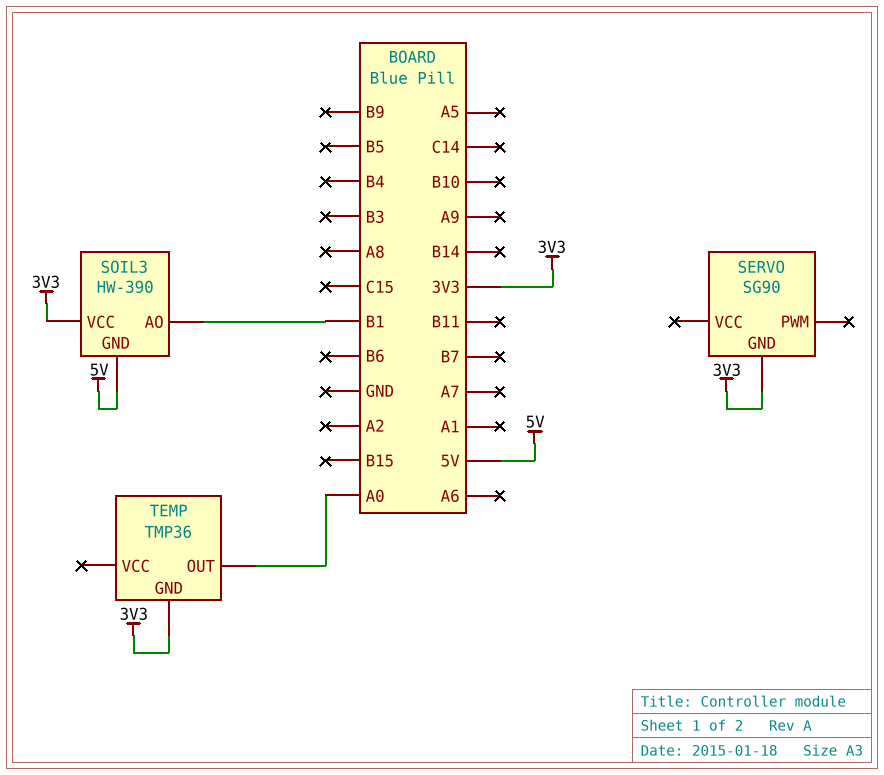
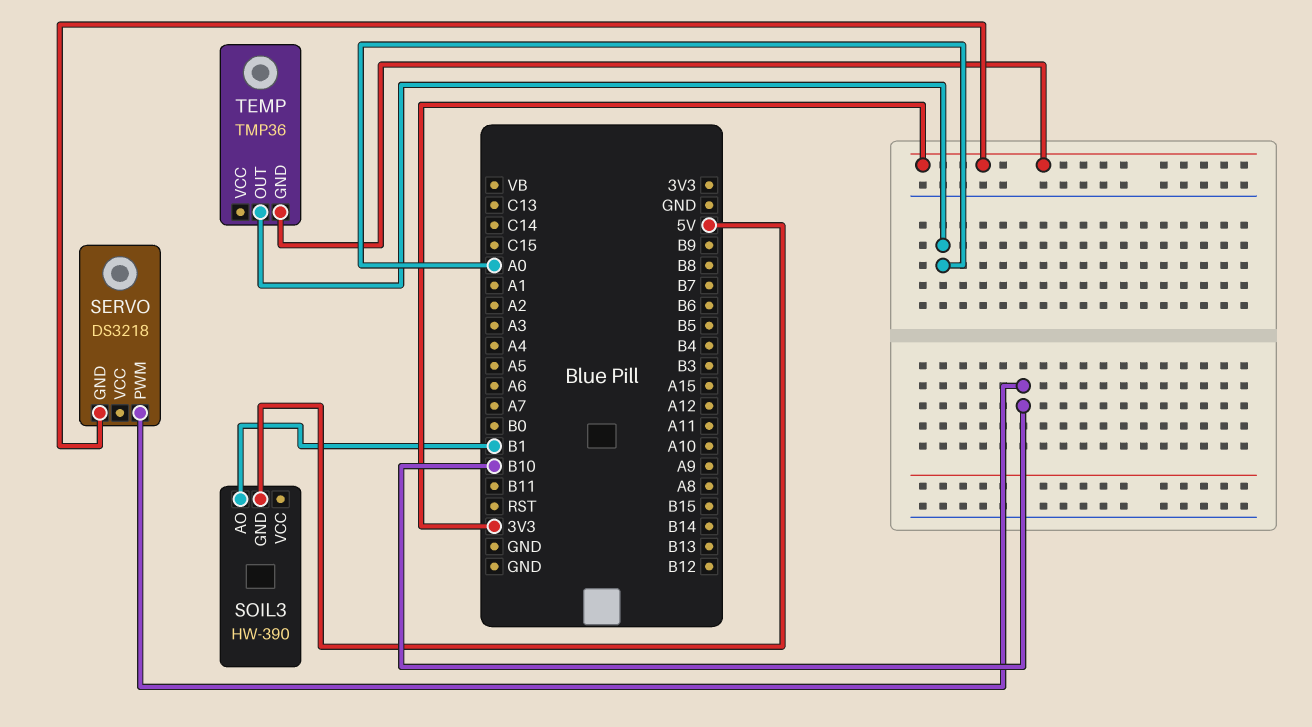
SERVO: SG90 -> DS3218
SERVO pin PWM: none -> B10
SOIL3 pin VCC: 3V3 -> none

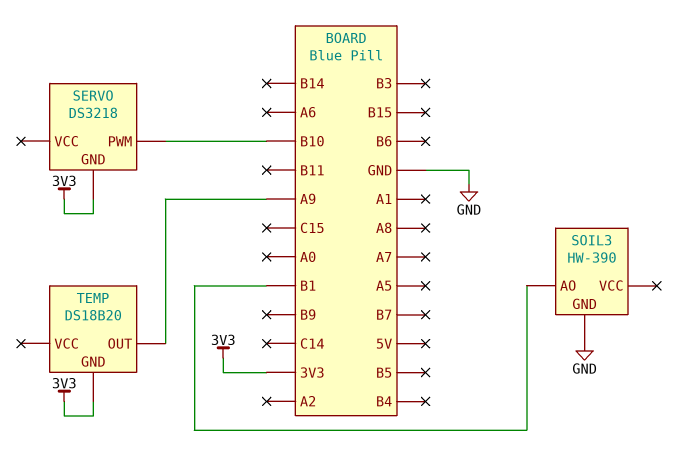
SOIL3 pin GND: 5V -> GND
TEMP: TMP36 -> DS18B20
TEMP pin OUT: A0 -> A9

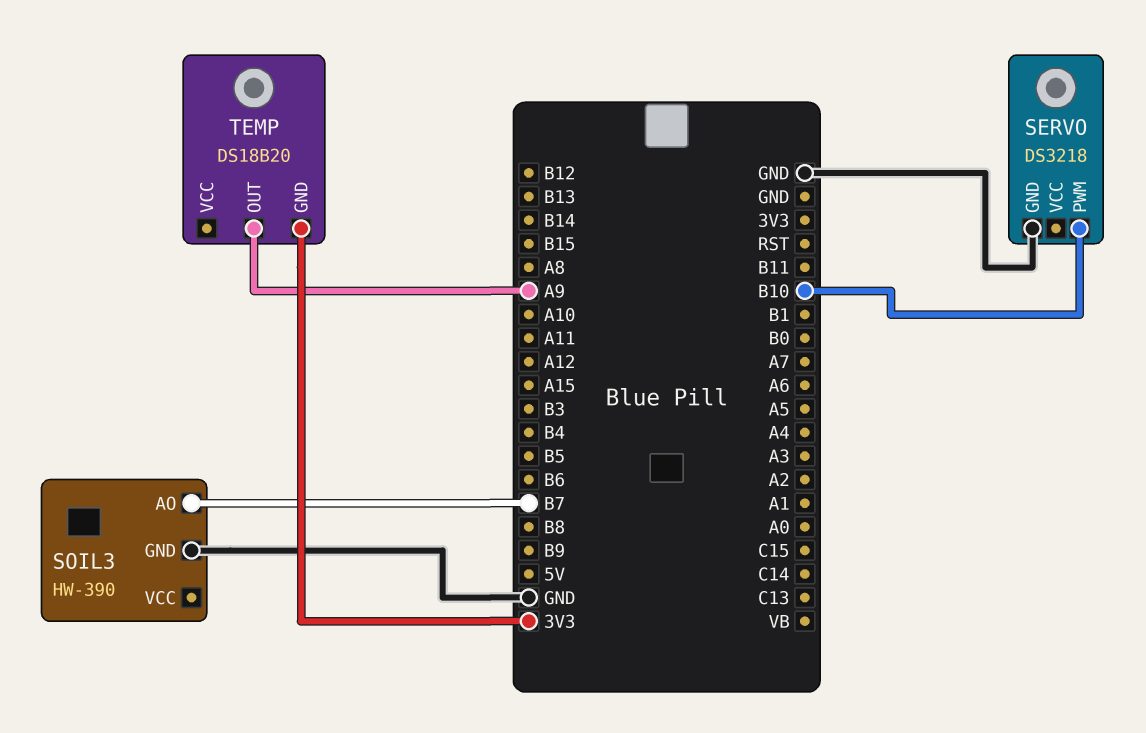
SERVO pin GND: 3V3 -> GND
SOIL3 pin AO: B1 -> B7

